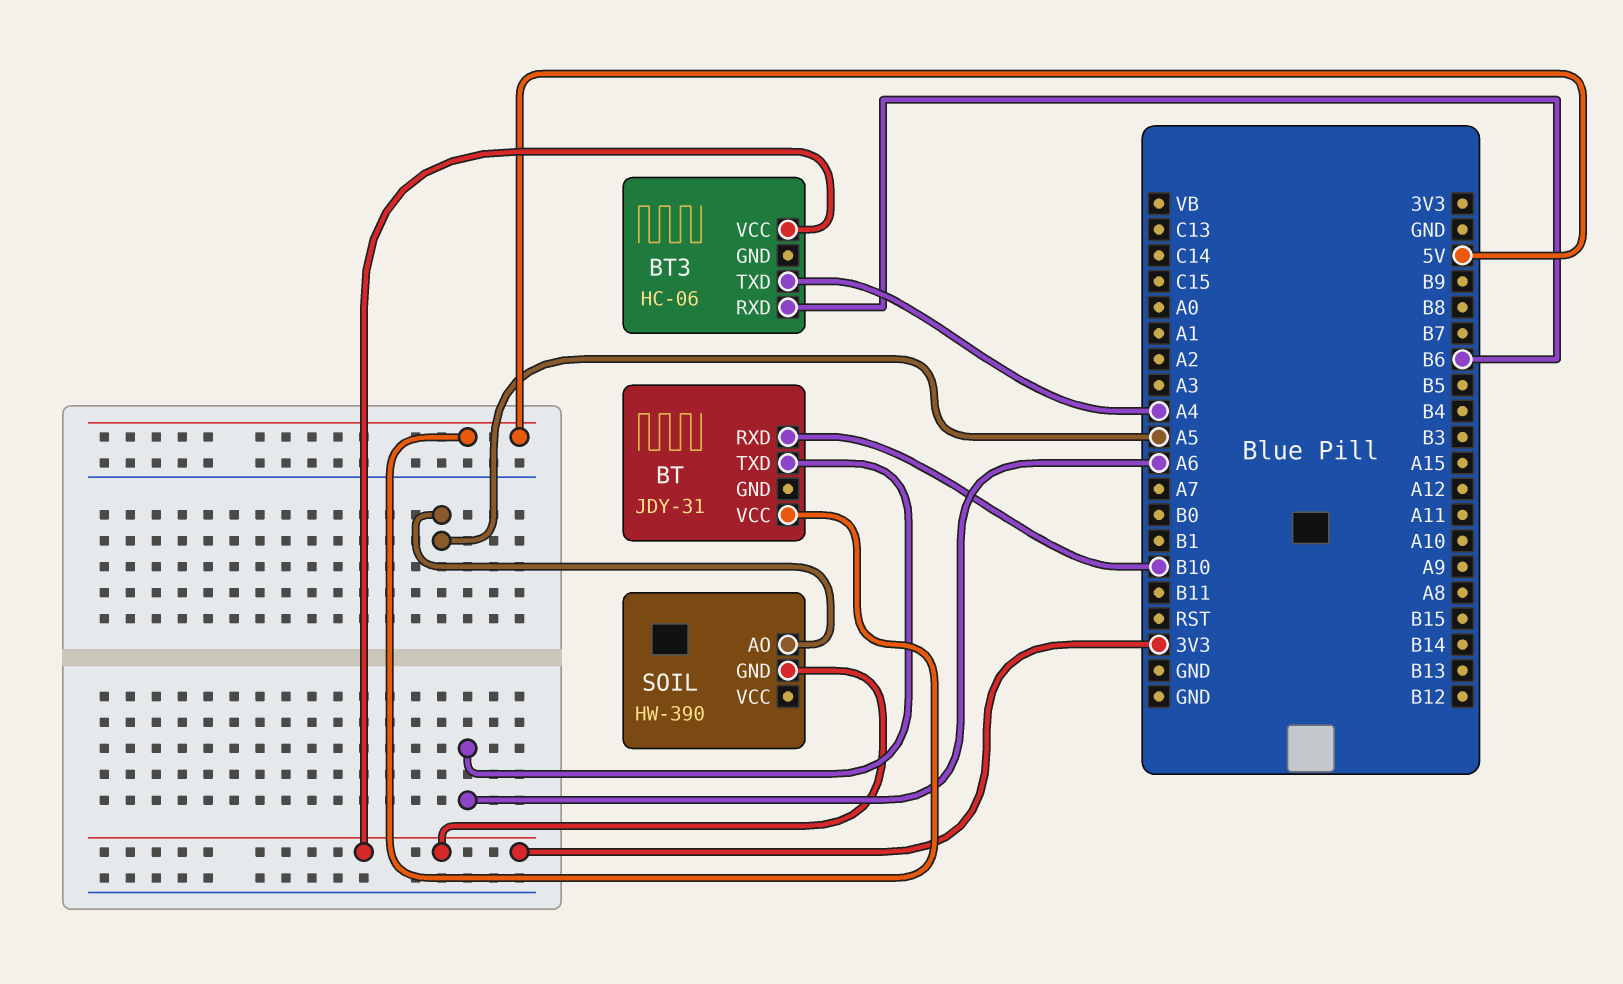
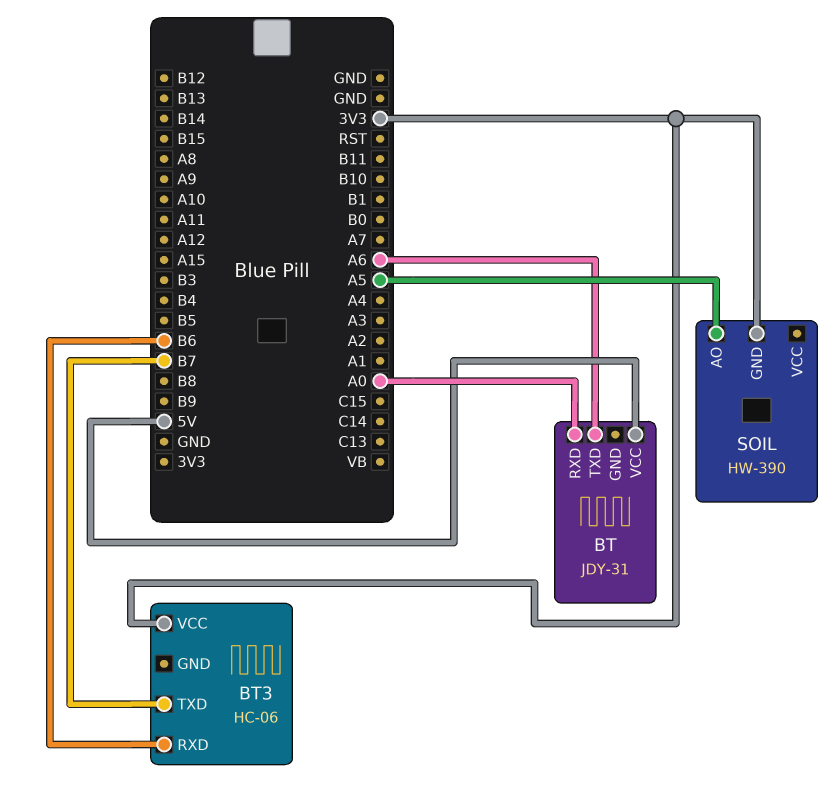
BT pin RXD: B10 -> A0
BT3 pin TXD: A4 -> B7

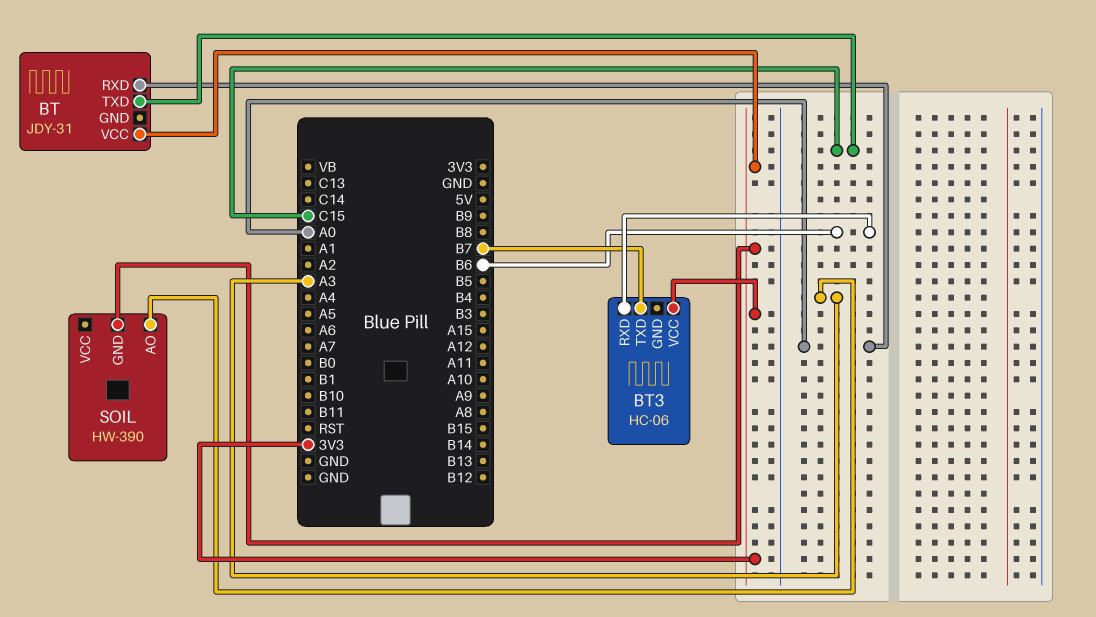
BT pin TXD: A6 -> C15
BT pin VCC: 5V -> 3V3
SOIL pin AO: A5 -> A3

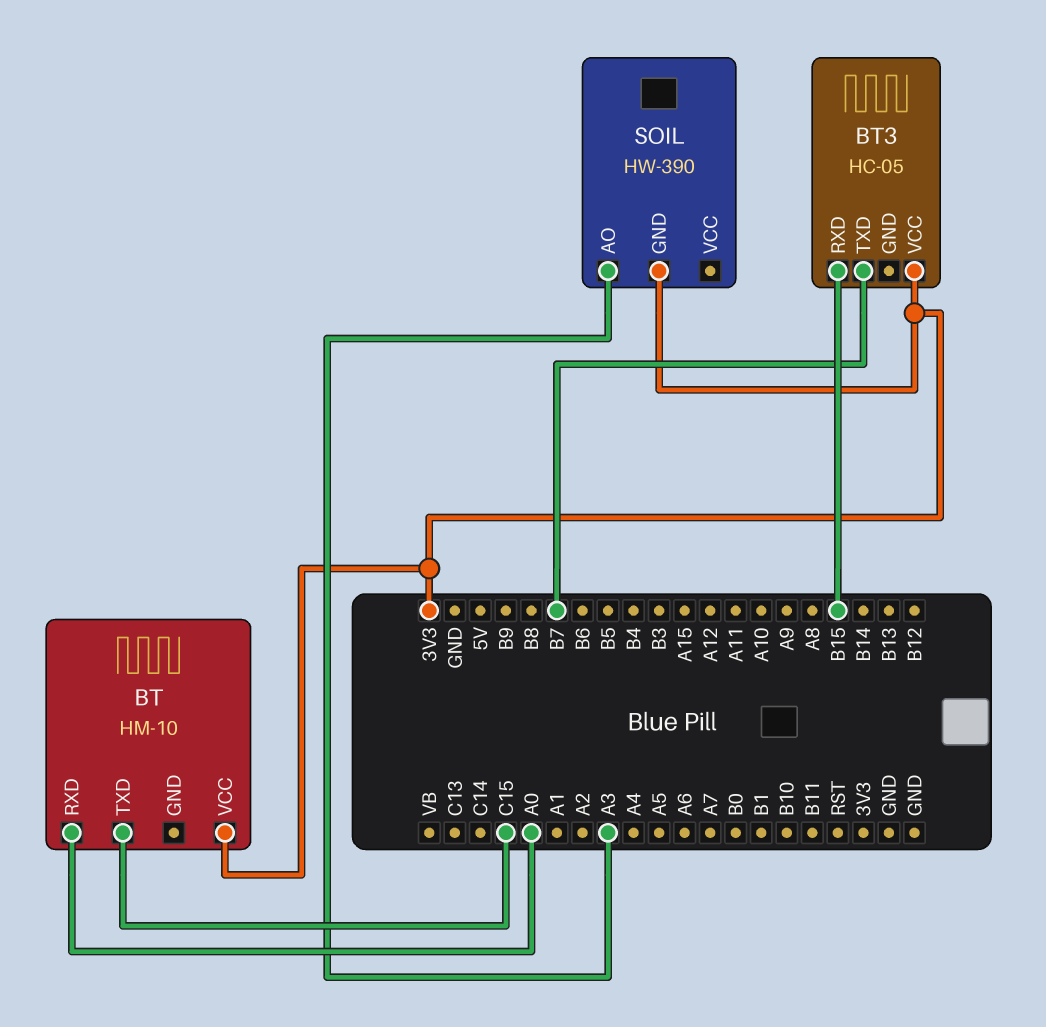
BT: JDY-31 -> HM-10
BT3: HC-06 -> HC-05
BT3 pin RXD: B6 -> B15

